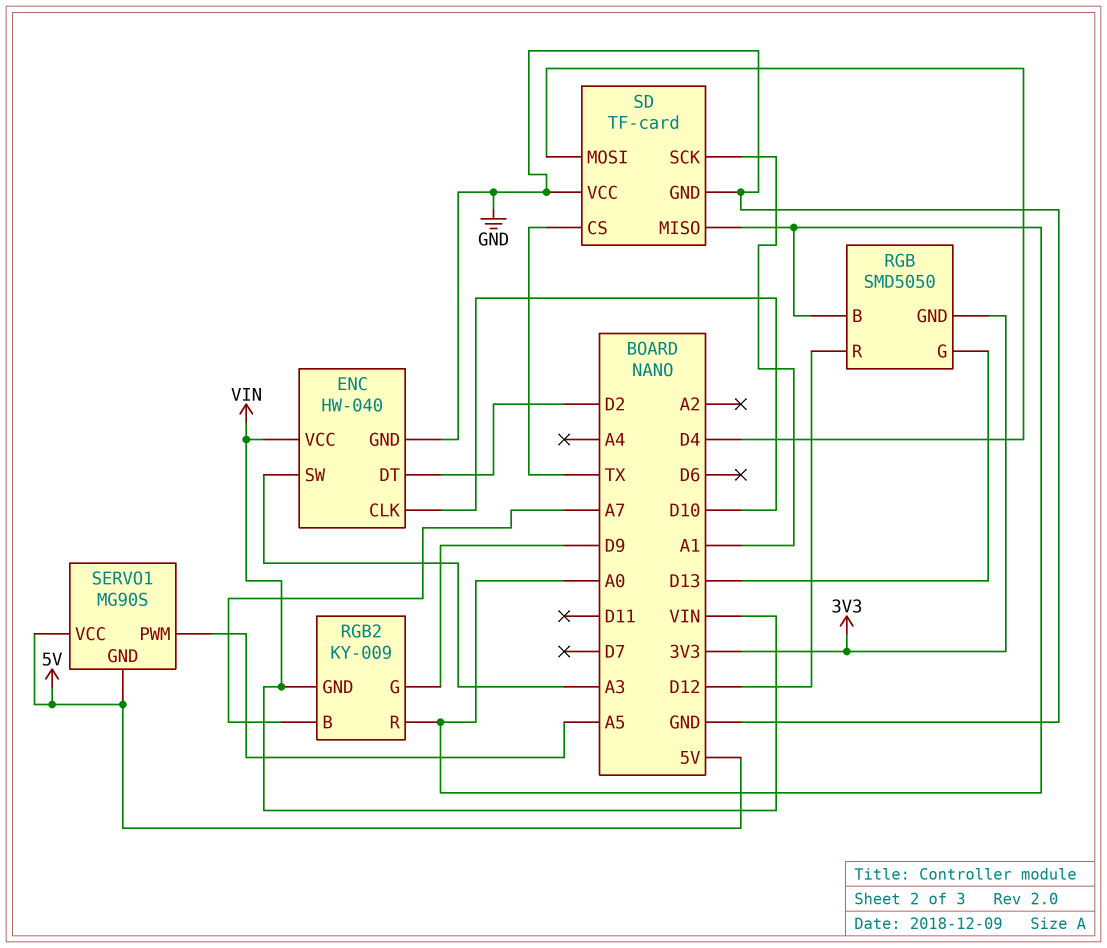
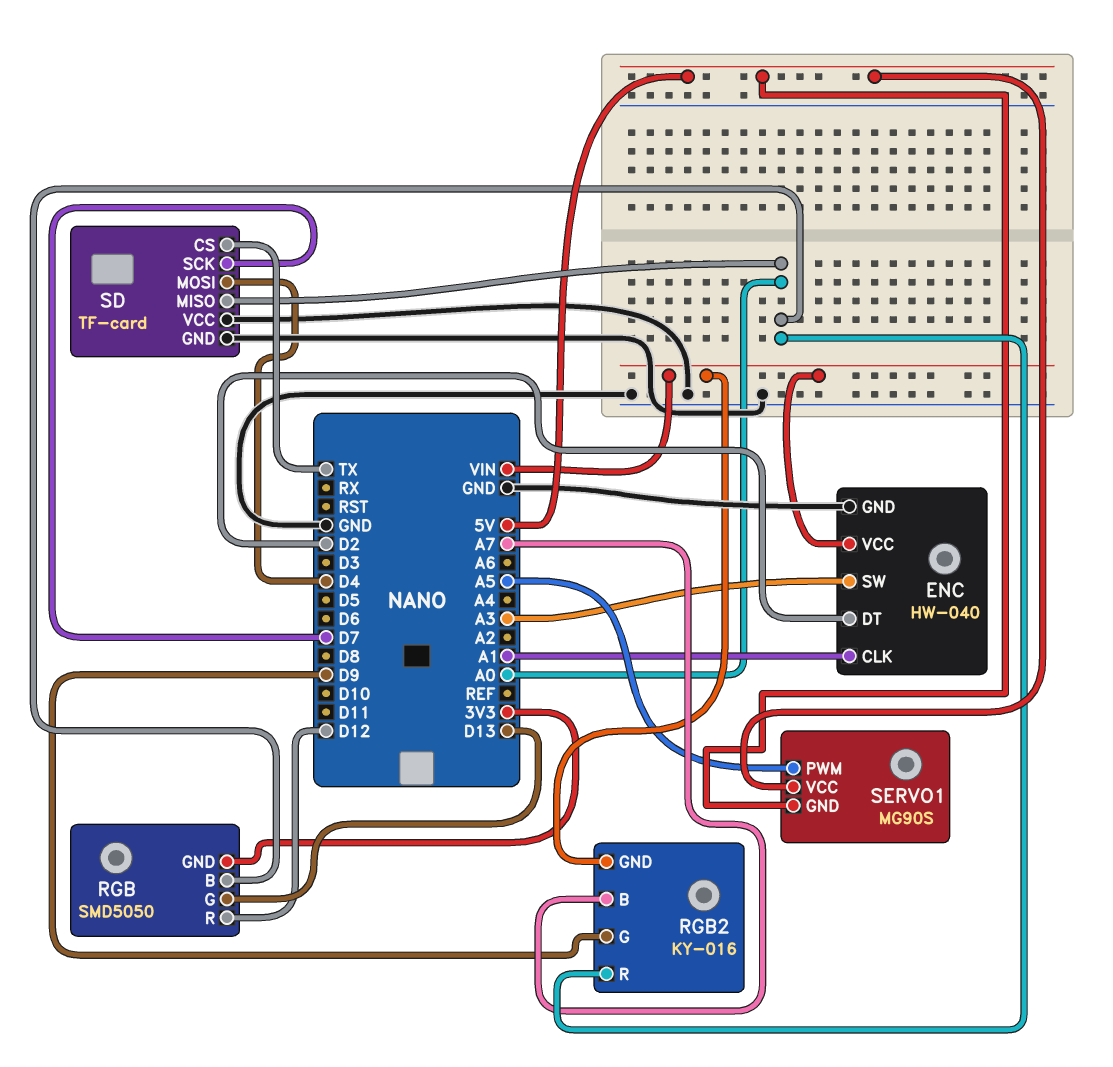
ENC pin CLK: D10 -> A1
RGB2: KY-009 -> KY-016
SD pin SCK: A1 -> D7

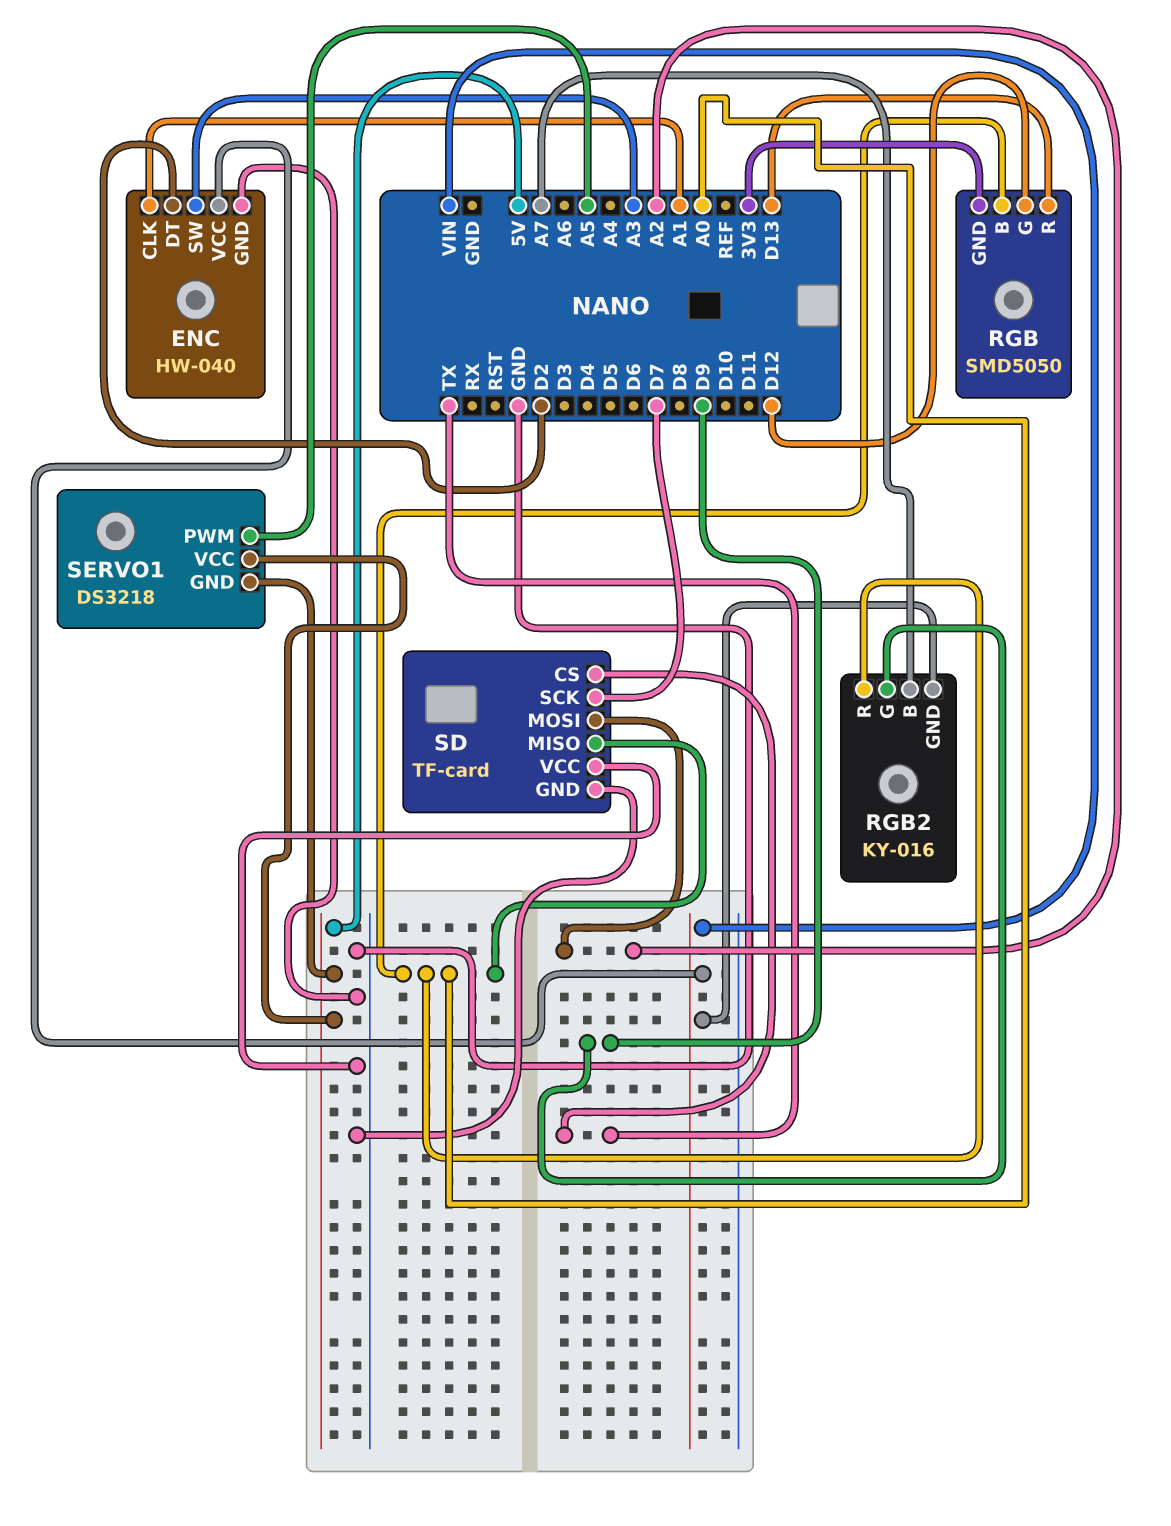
RGB pin G: D13 -> D12
RGB pin R: D12 -> D13
SD pin MOSI: D4 -> A2
SERVO1: MG90S -> DS3218

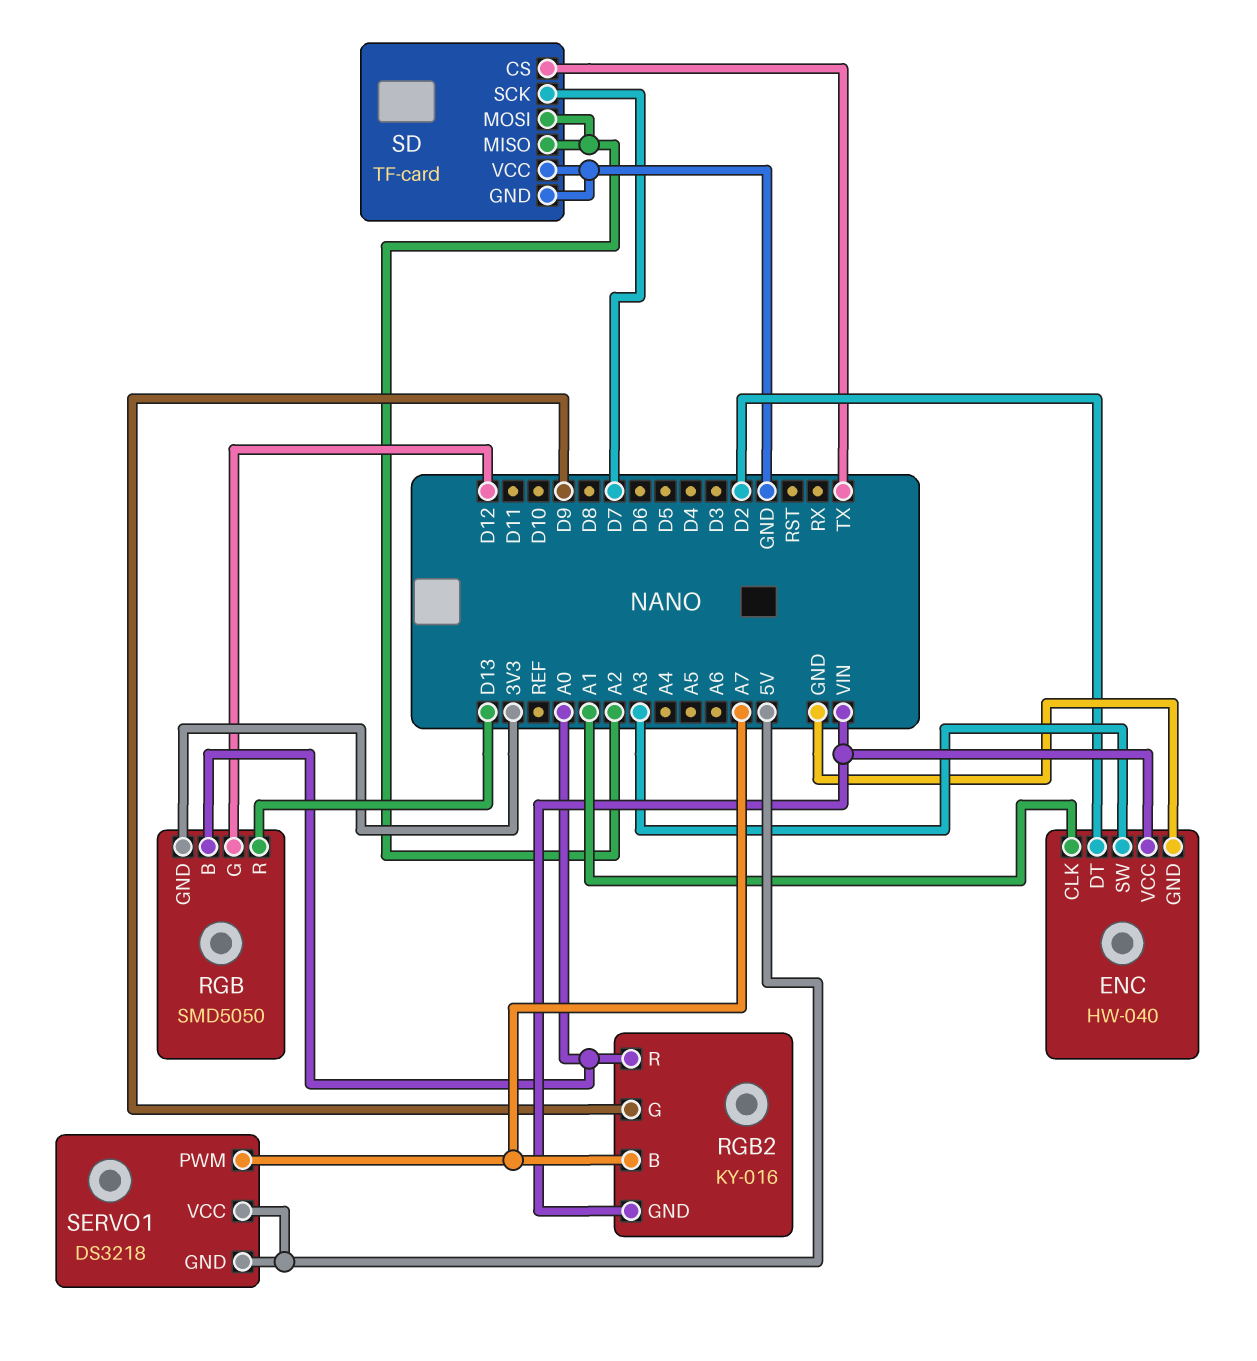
SD pin MISO: A0 -> A2
SERVO1 pin PWM: A5 -> A7

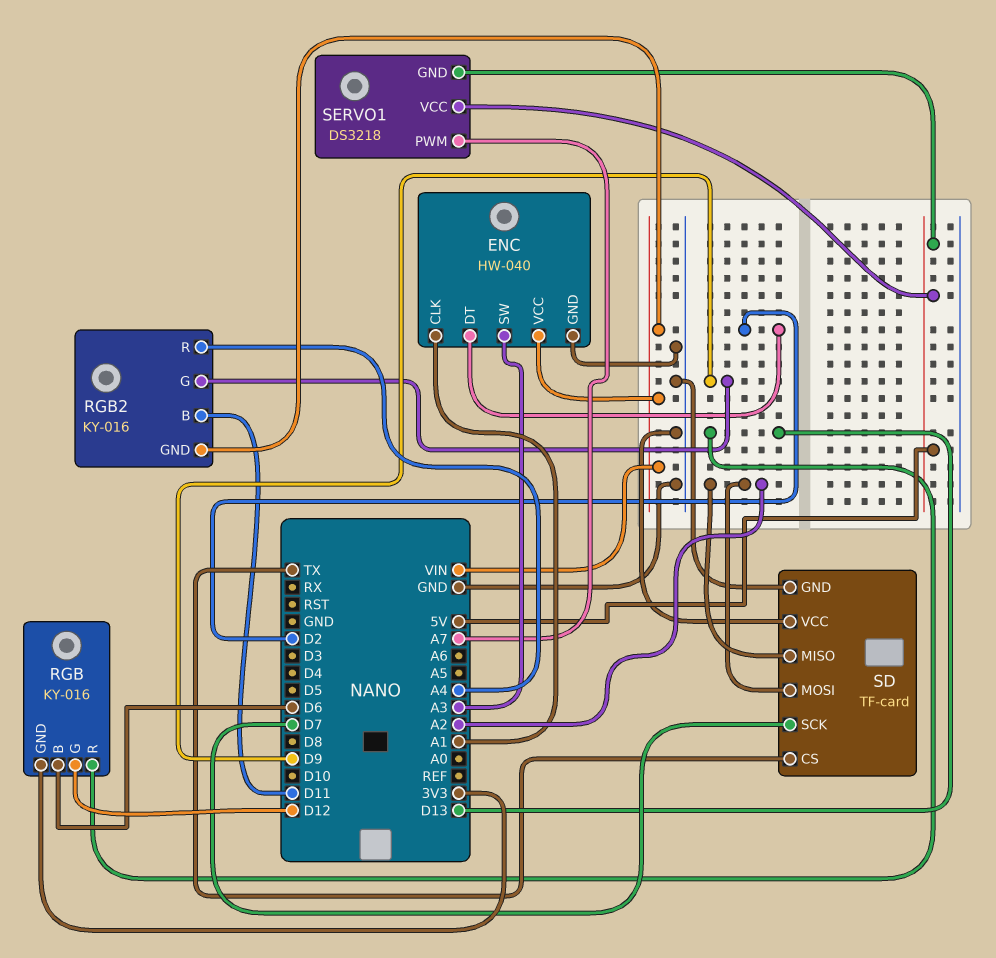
RGB: SMD5050 -> KY-016
RGB pin B: A0 -> D6
RGB2 pin B: A7 -> D11
RGB2 pin R: A0 -> A4

